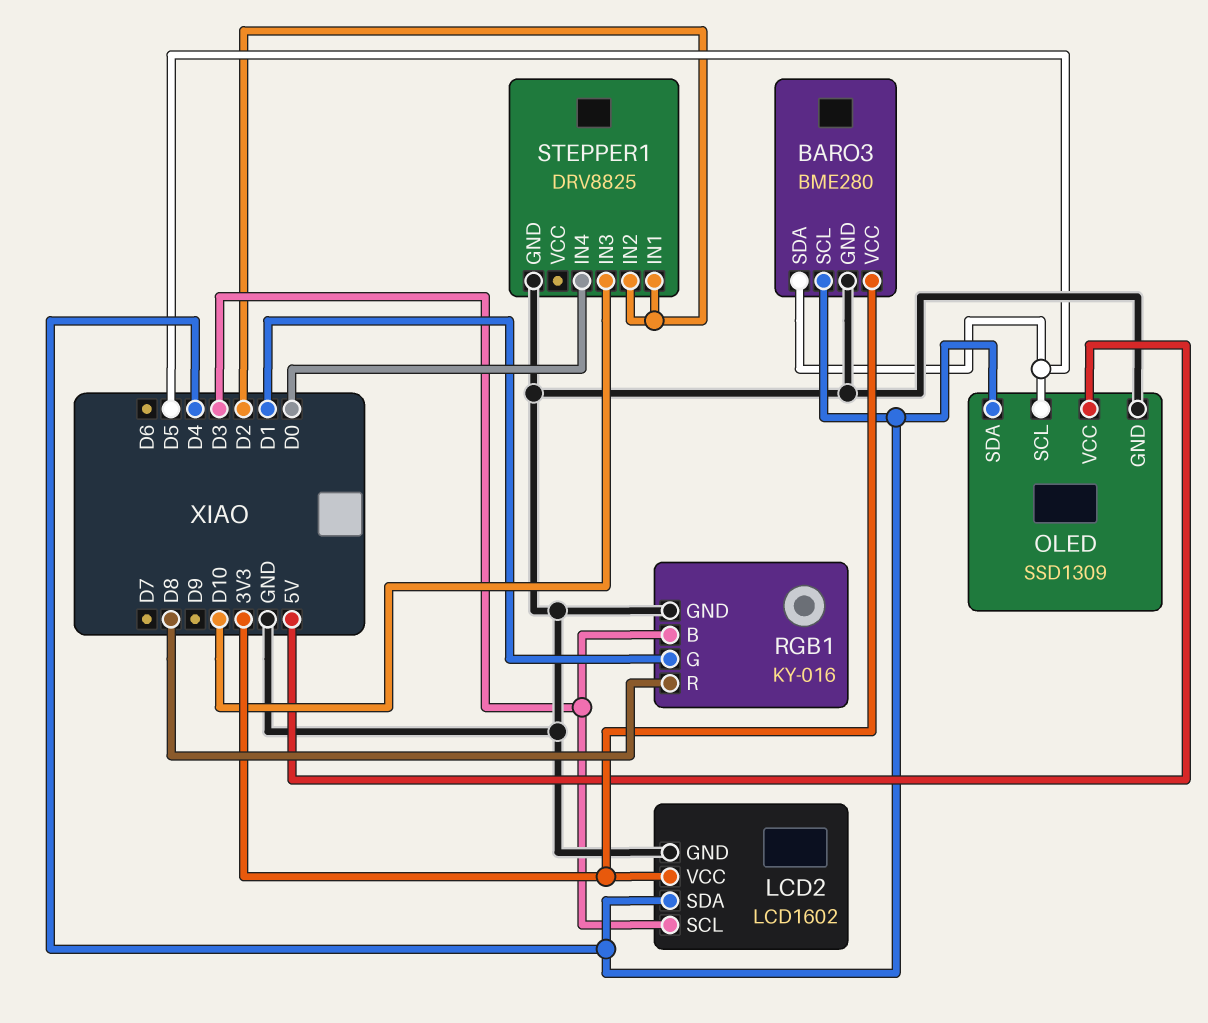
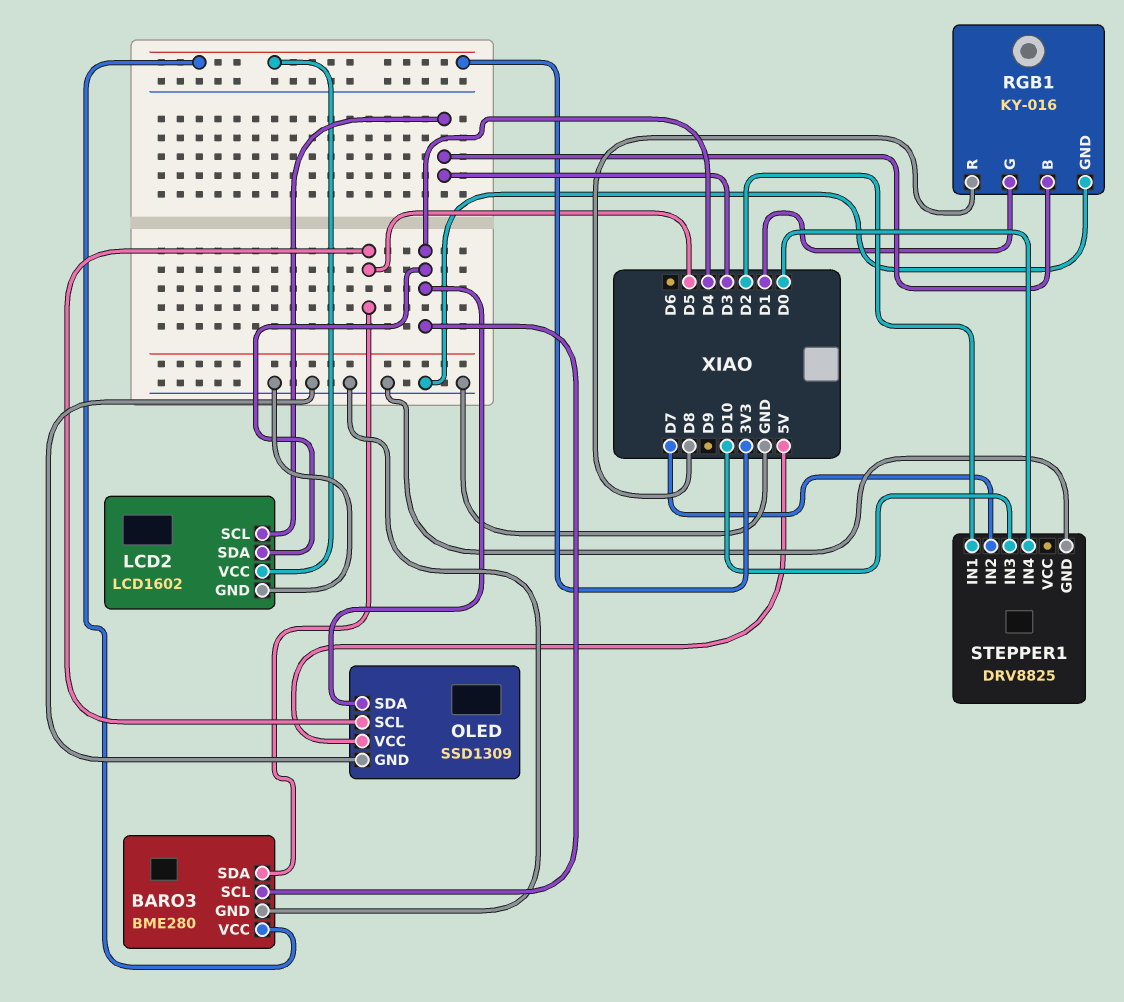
STEPPER1 pin IN2: D2 -> D7

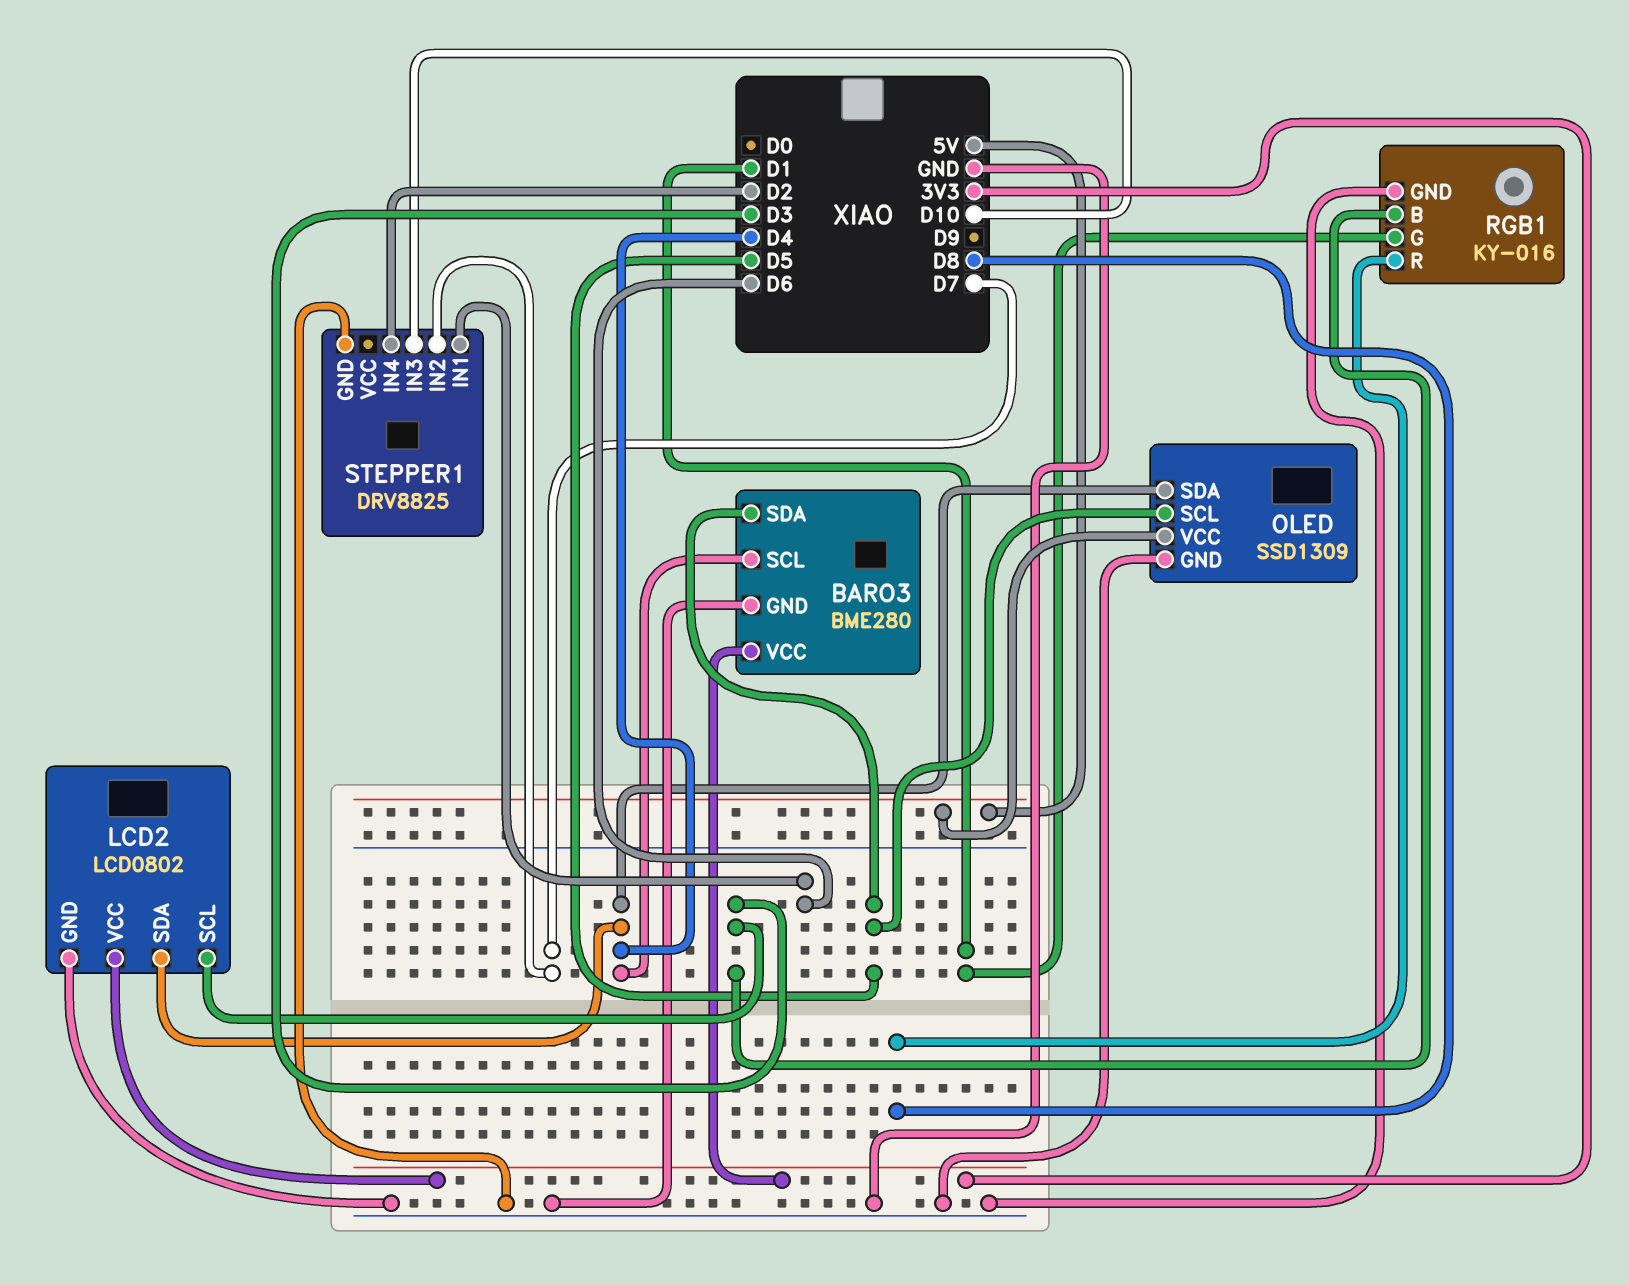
LCD2: LCD1602 -> LCD0802
STEPPER1 pin IN1: D2 -> D6
STEPPER1 pin IN4: D0 -> D2

